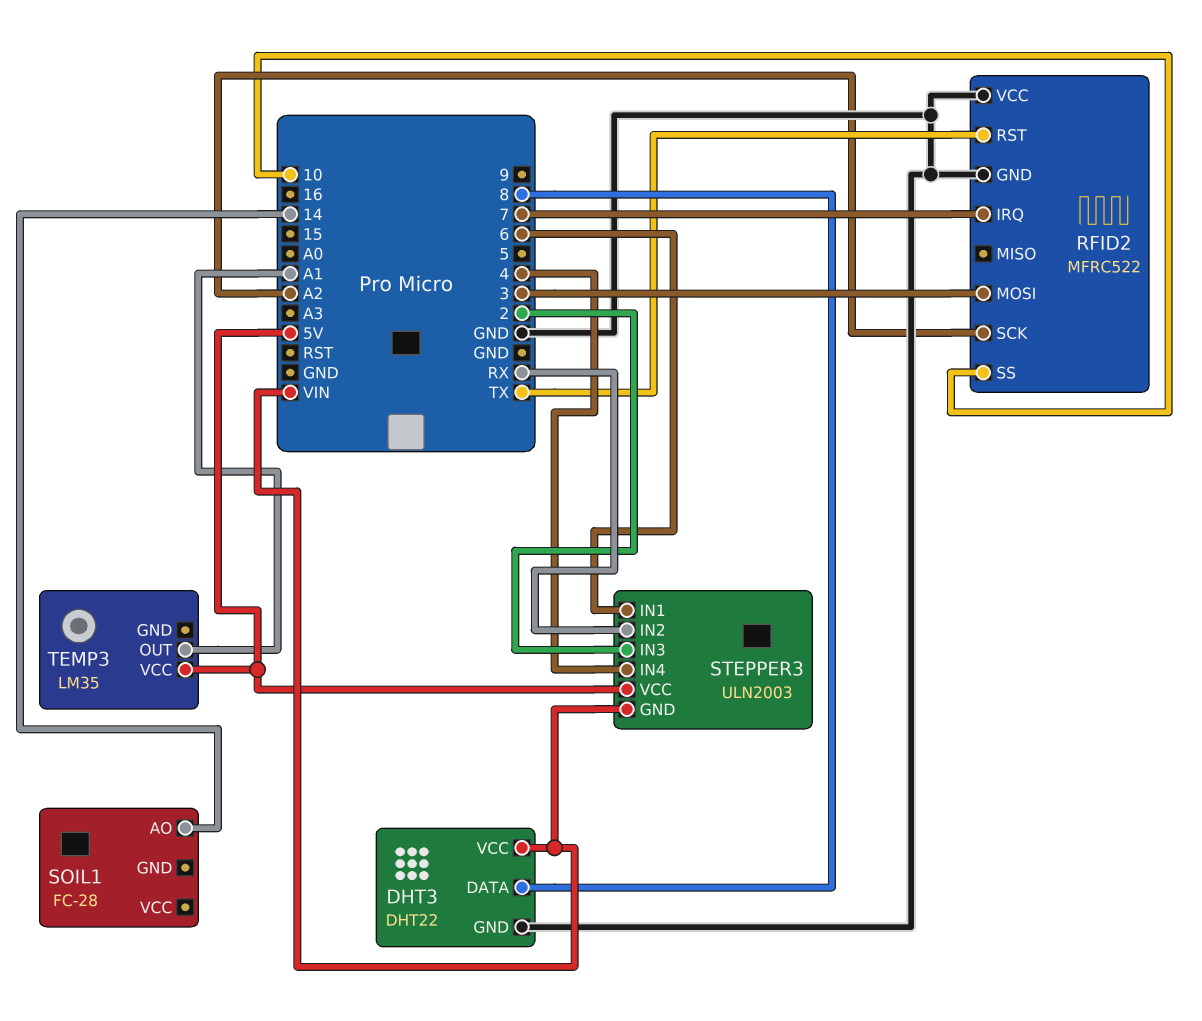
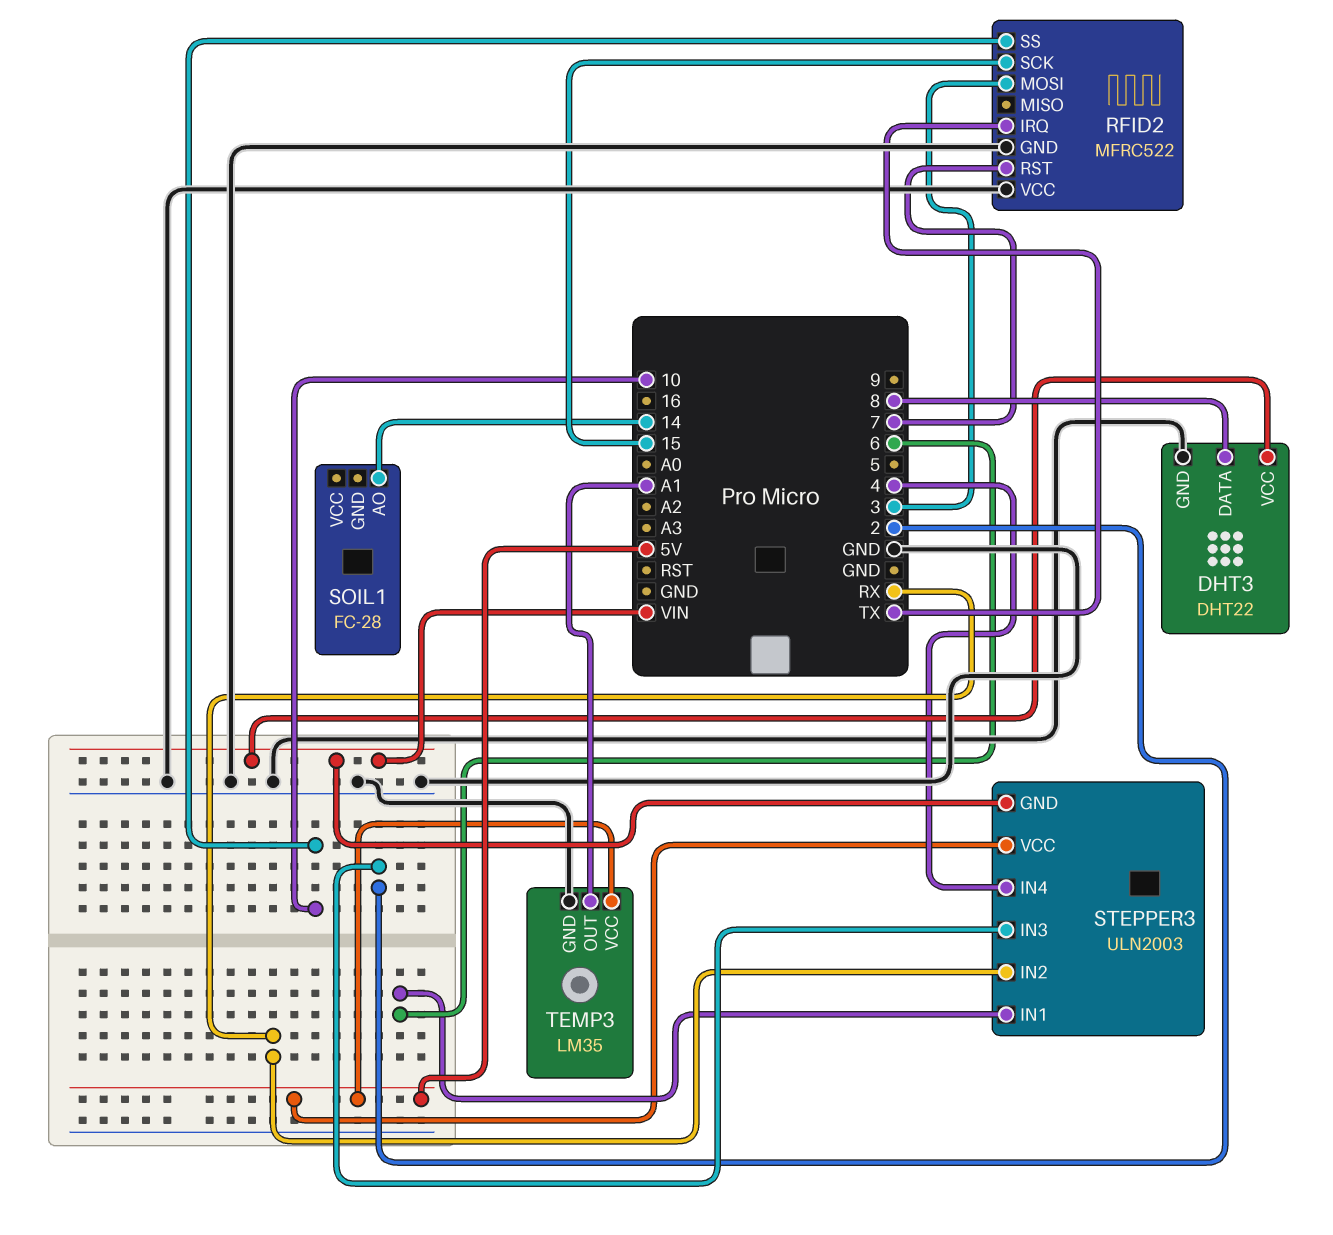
RFID2 pin IRQ: 7 -> TX
RFID2 pin RST: TX -> 7
RFID2 pin SCK: A2 -> 15
TEMP3 pin GND: none -> GND

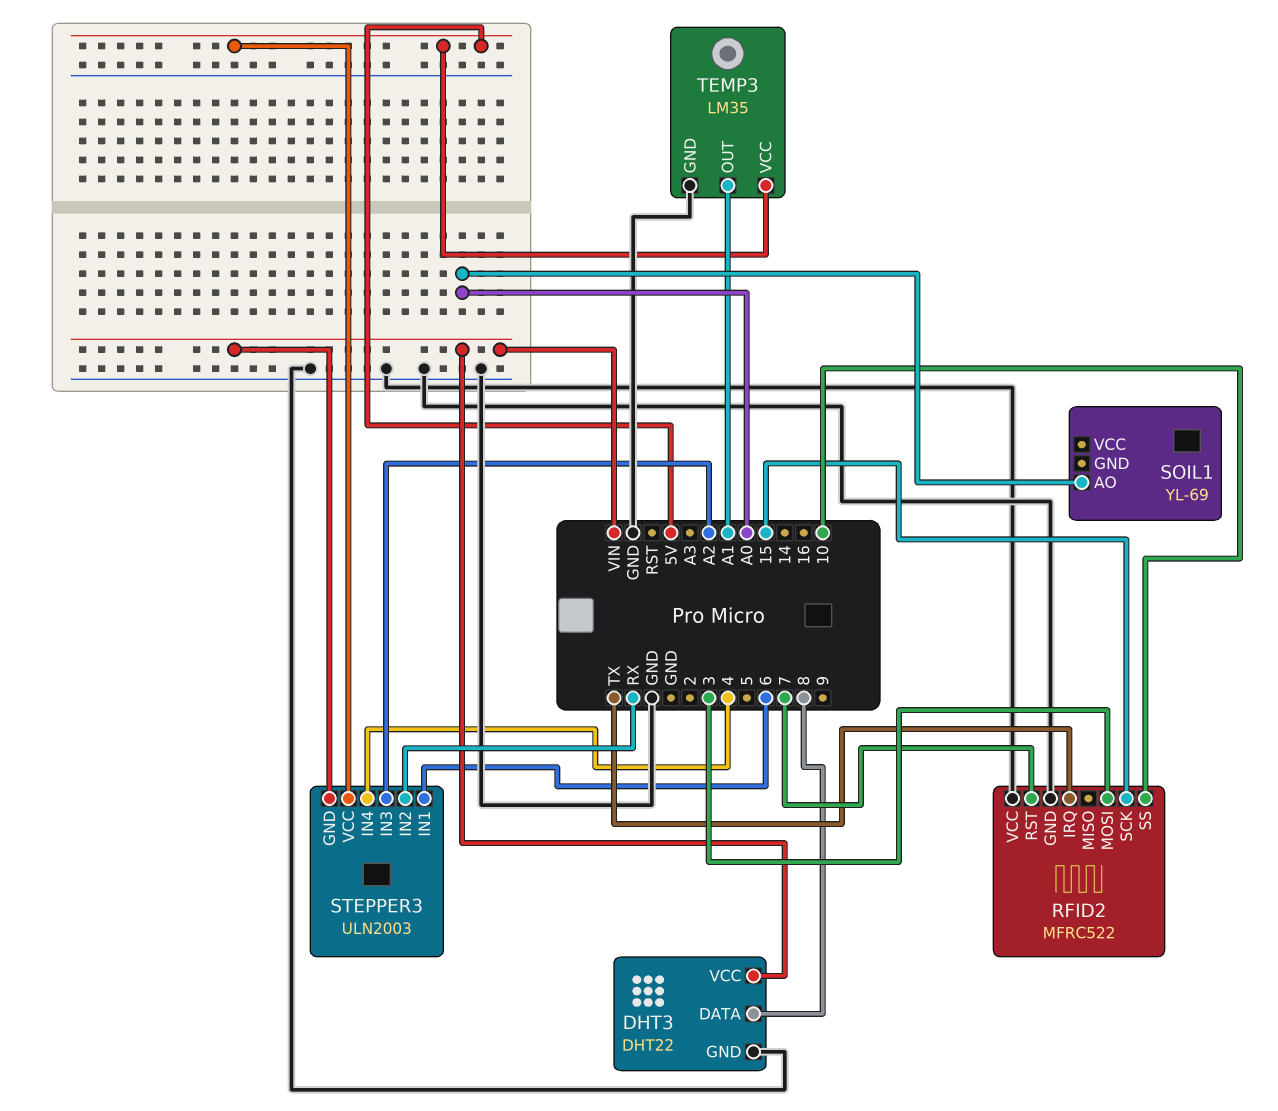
SOIL1: FC-28 -> YL-69
SOIL1 pin AO: 14 -> A0
STEPPER3 pin IN3: 2 -> A2

